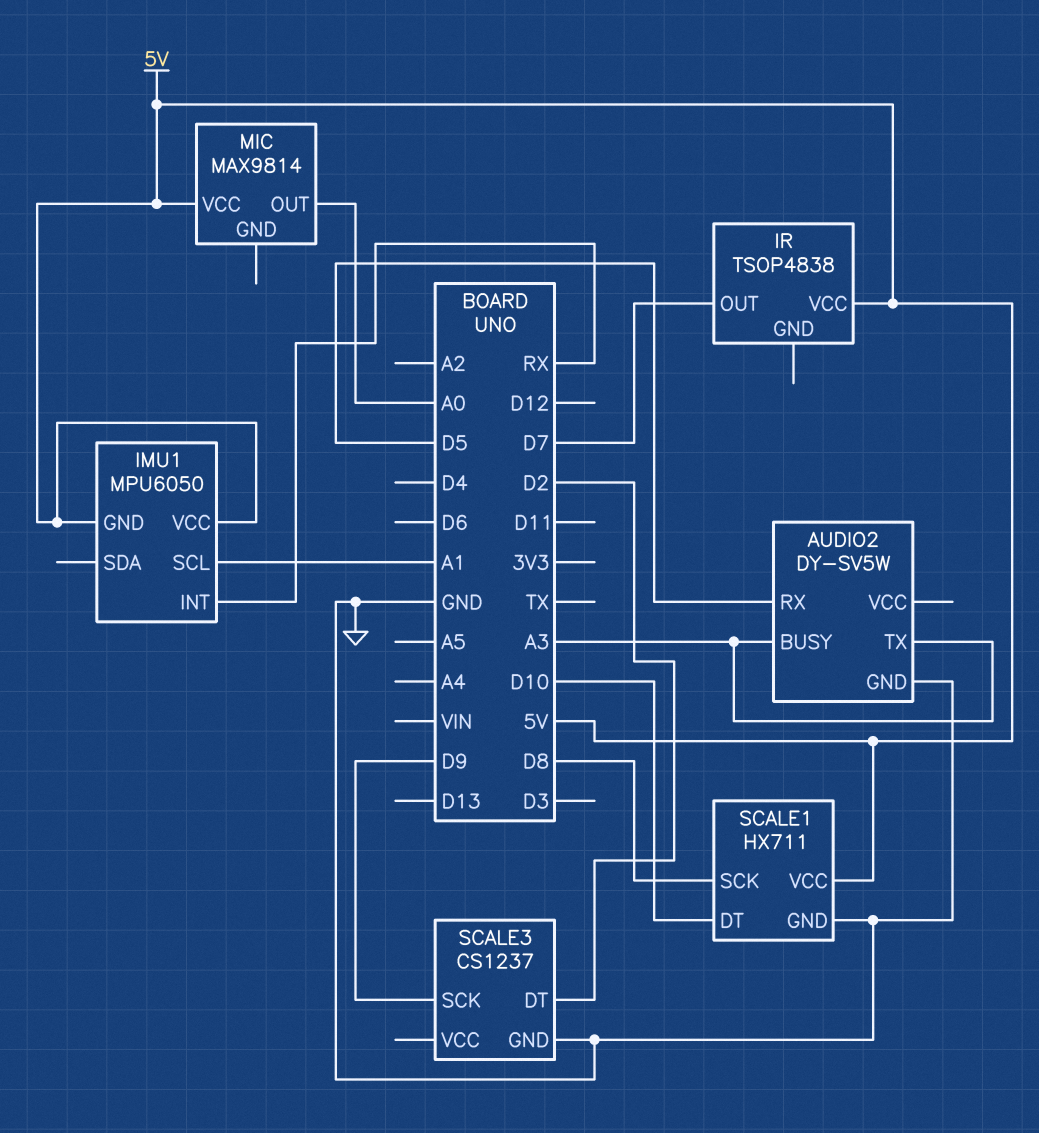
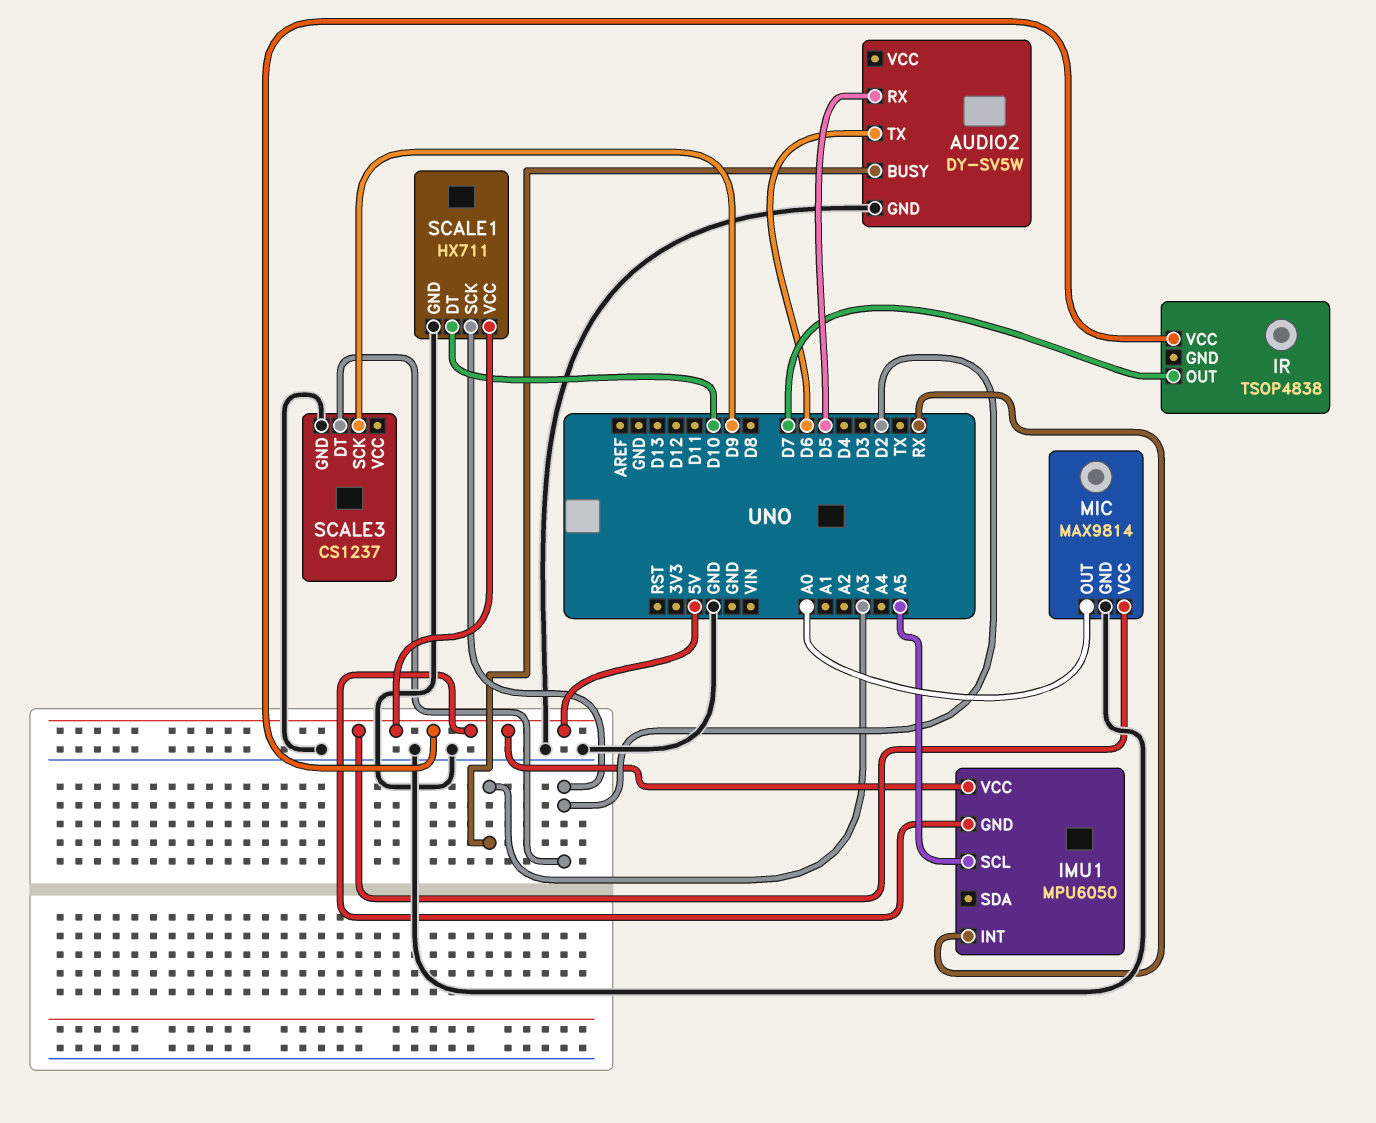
AUDIO2 pin TX: A3 -> D6
IMU1 pin SCL: A1 -> A5
MIC pin GND: none -> GND
SCALE1 pin SCK: D8 -> D2

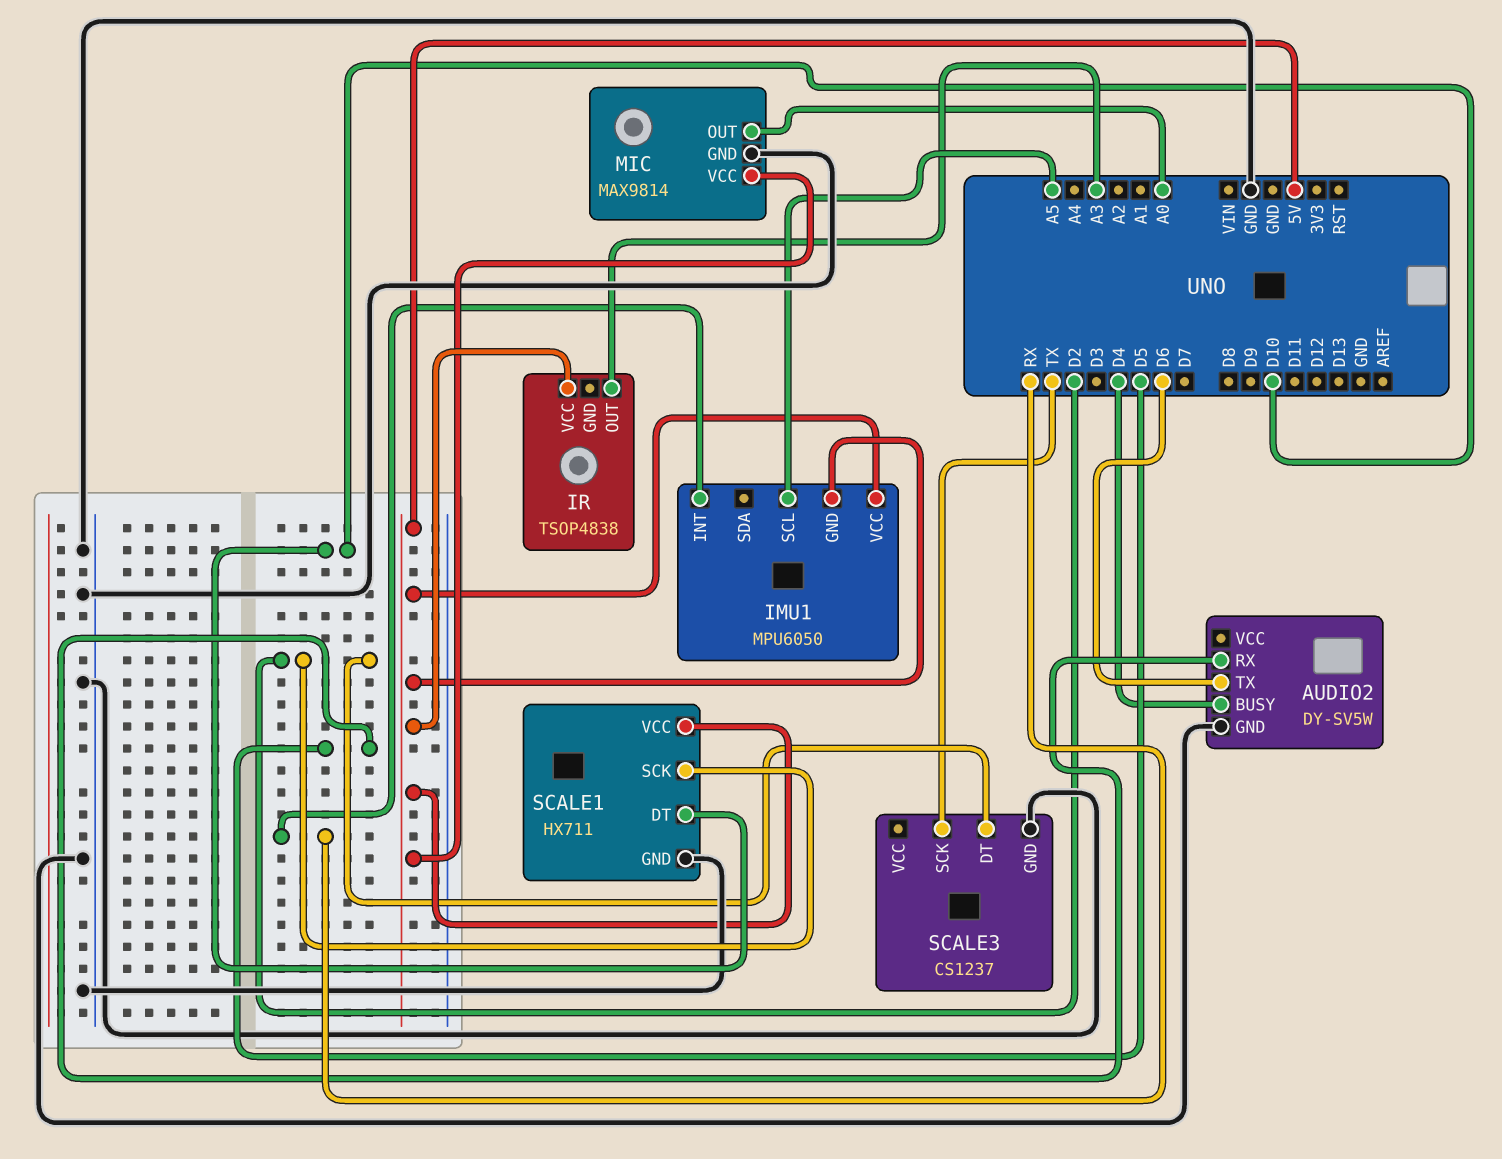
AUDIO2 pin BUSY: A3 -> D4
IR pin OUT: D7 -> A3
SCALE3 pin SCK: D9 -> TX

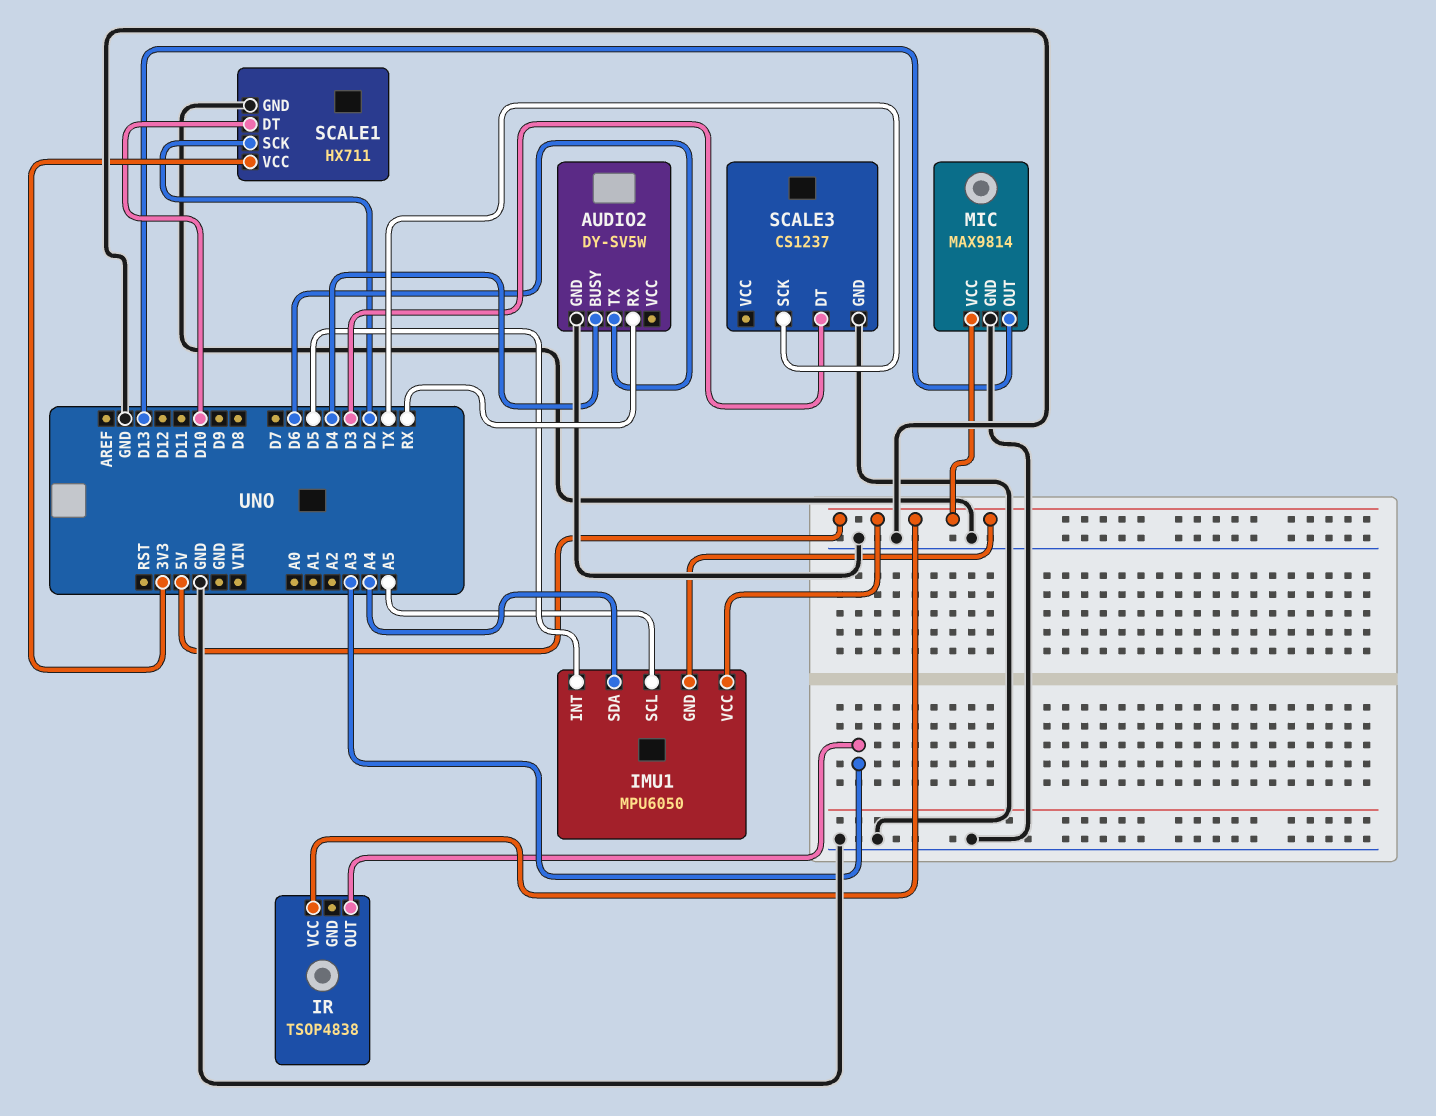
AUDIO2 pin RX: D5 -> RX
IMU1 pin INT: RX -> D5
IMU1 pin SDA: none -> A4
MIC pin OUT: A0 -> D13
SCALE1 pin VCC: 5V -> 3V3
SCALE3 pin DT: D2 -> D3

